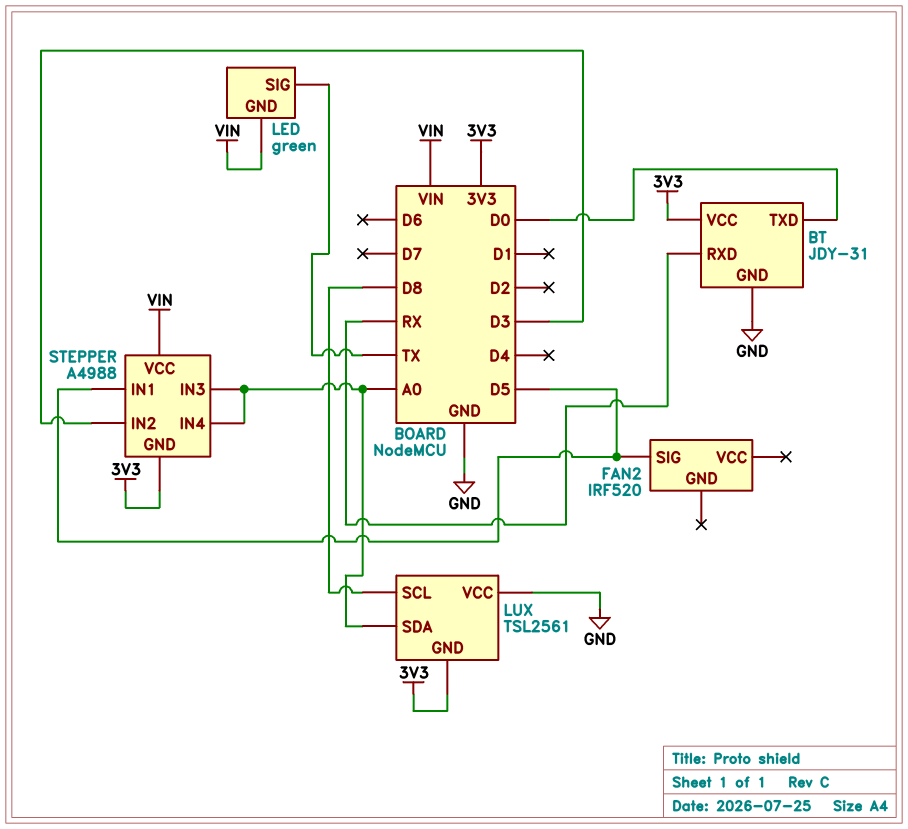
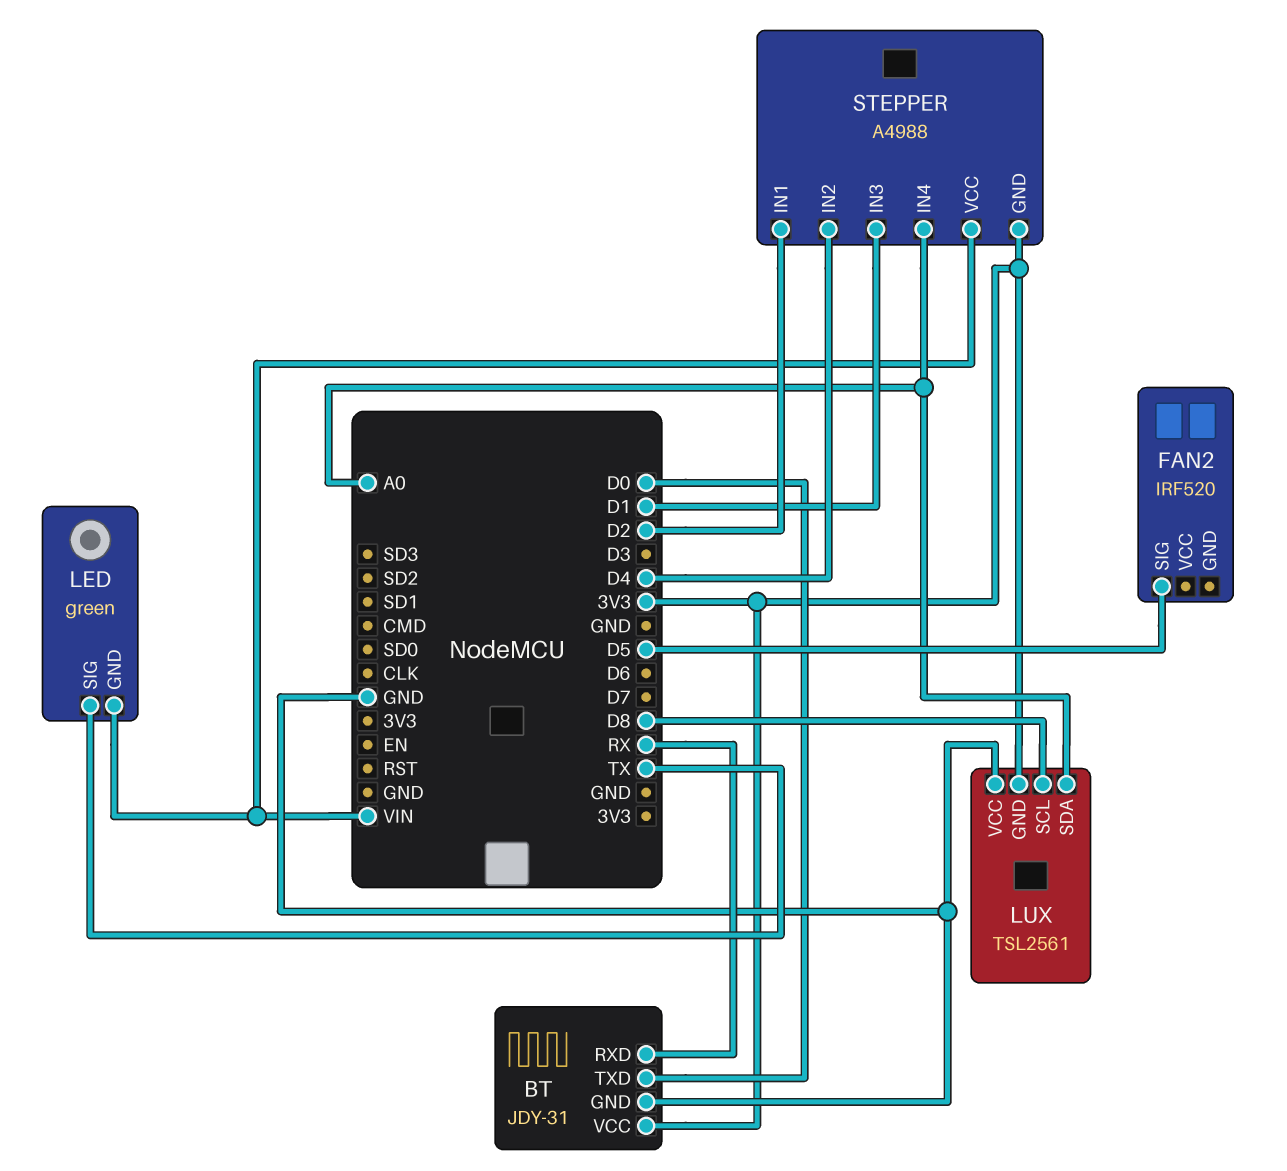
STEPPER pin IN1: D5 -> D2
STEPPER pin IN2: D3 -> D4
STEPPER pin IN3: A0 -> D1

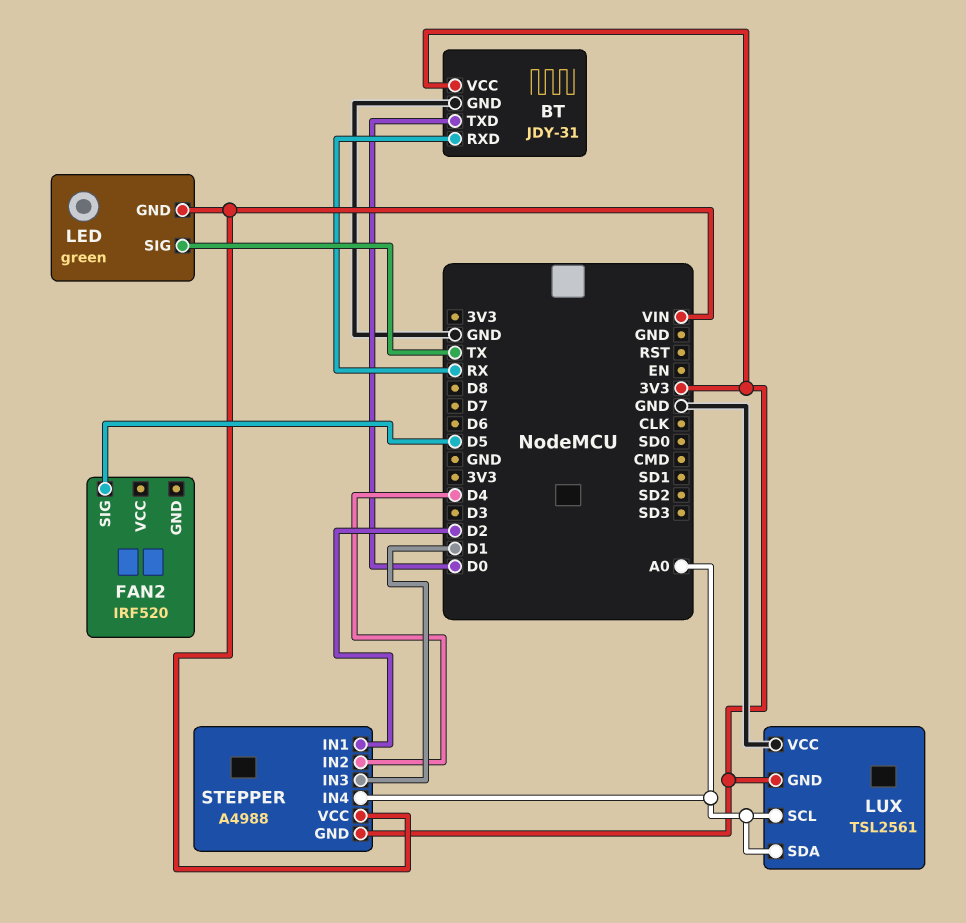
LUX pin SCL: D8 -> A0

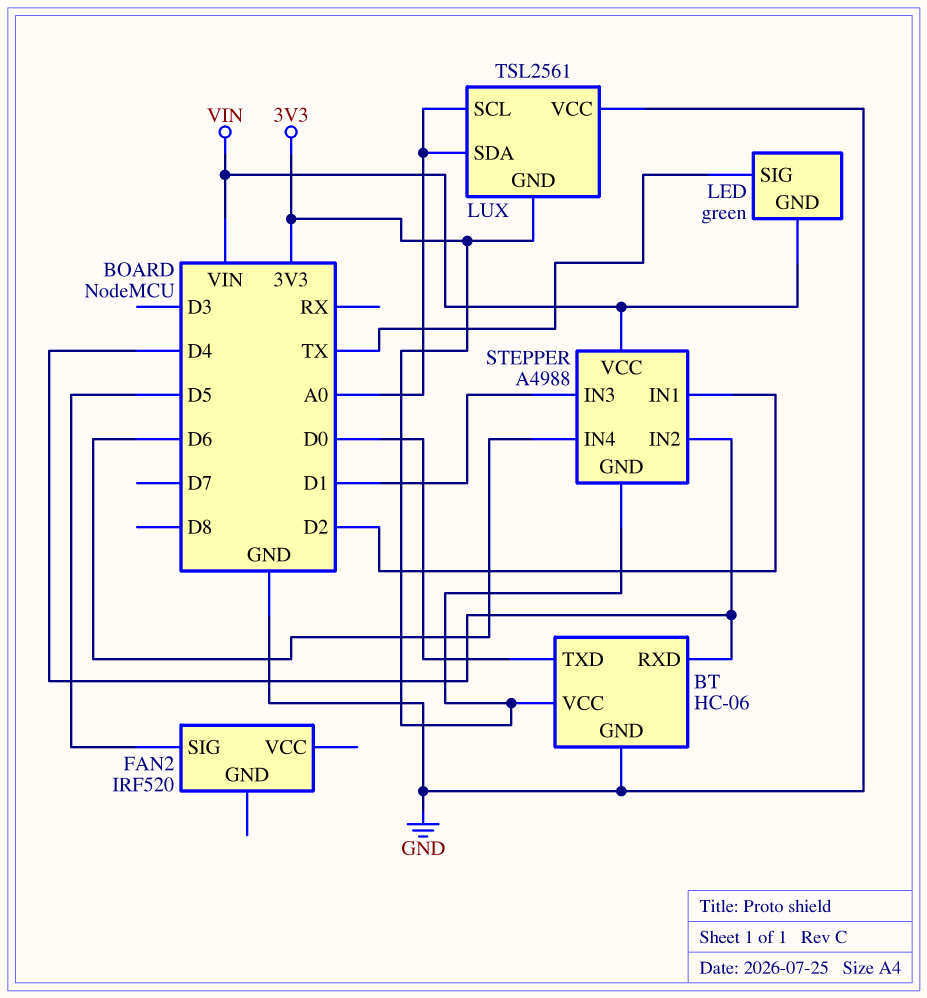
BT: JDY-31 -> HC-06
BT pin RXD: RX -> D4
STEPPER pin IN4: A0 -> D6

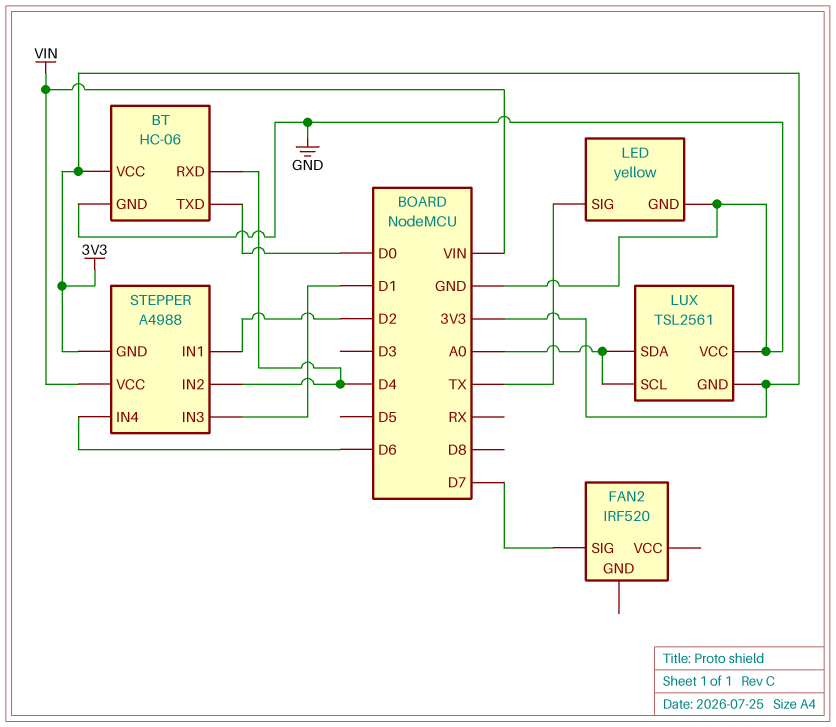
FAN2 pin SIG: D5 -> D7
LED: green -> yellow
LED pin GND: VIN -> GND

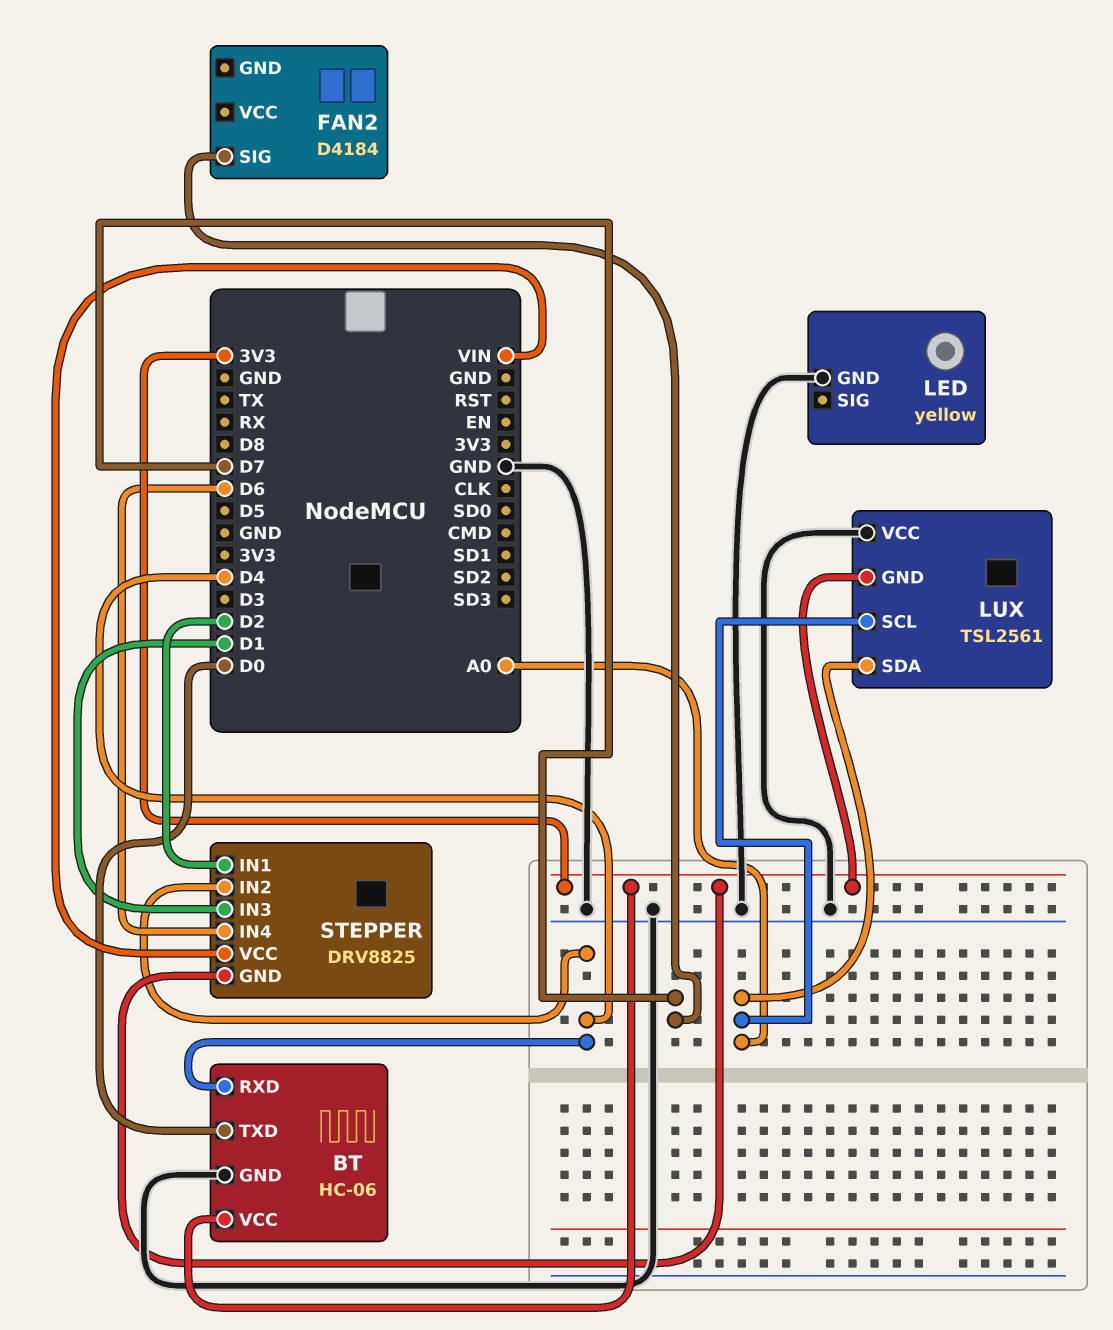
FAN2: IRF520 -> D4184
LED pin SIG: TX -> none
STEPPER: A4988 -> DRV8825

